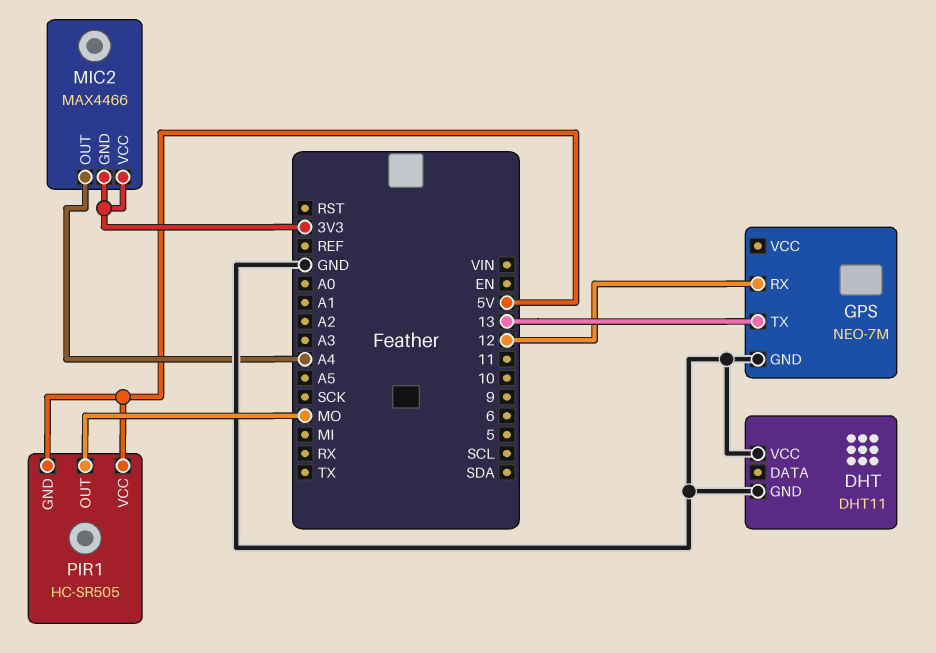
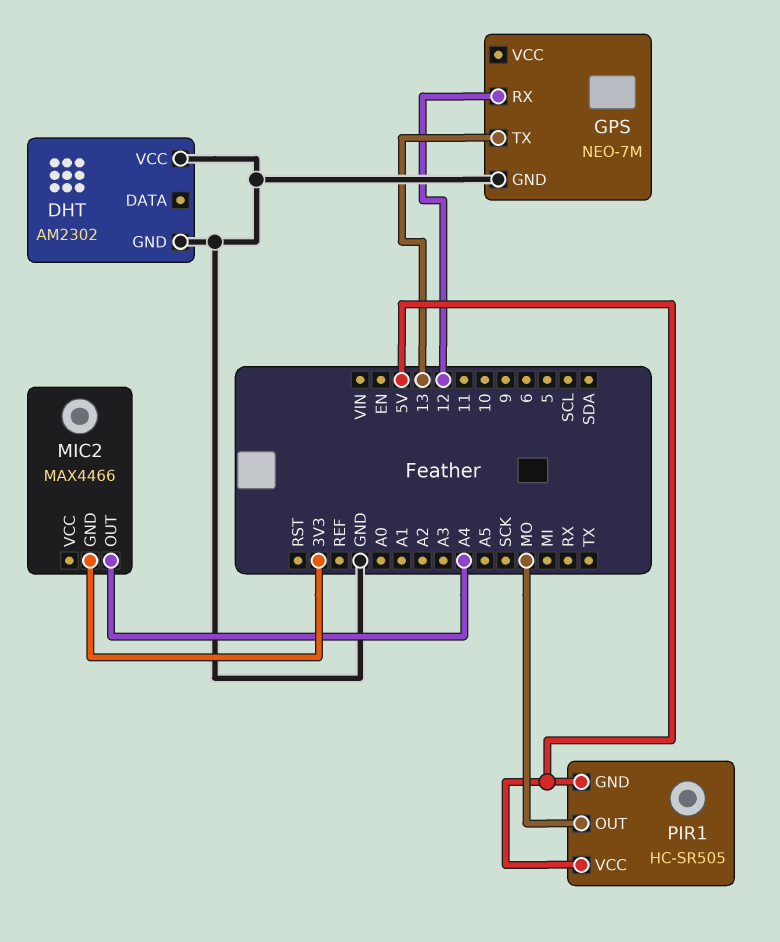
DHT: DHT11 -> AM2302
MIC2 pin VCC: 3V3 -> none

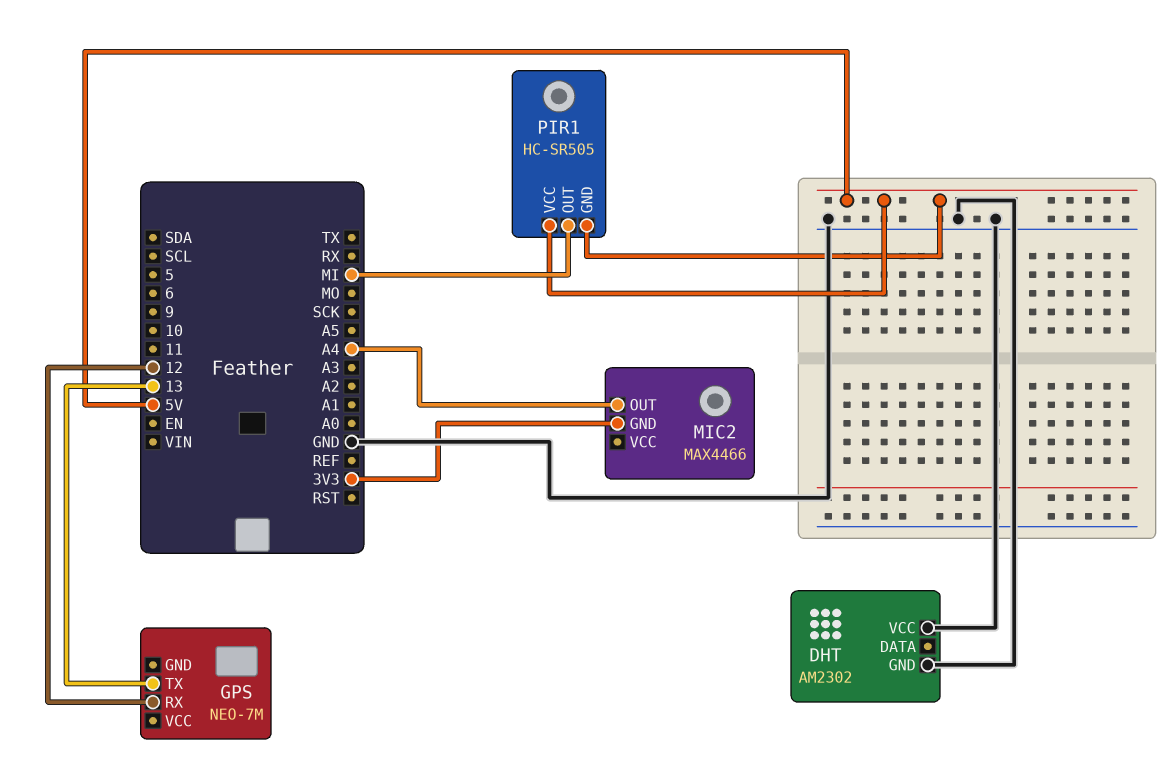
GPS pin GND: GND -> none
PIR1 pin OUT: MO -> MI

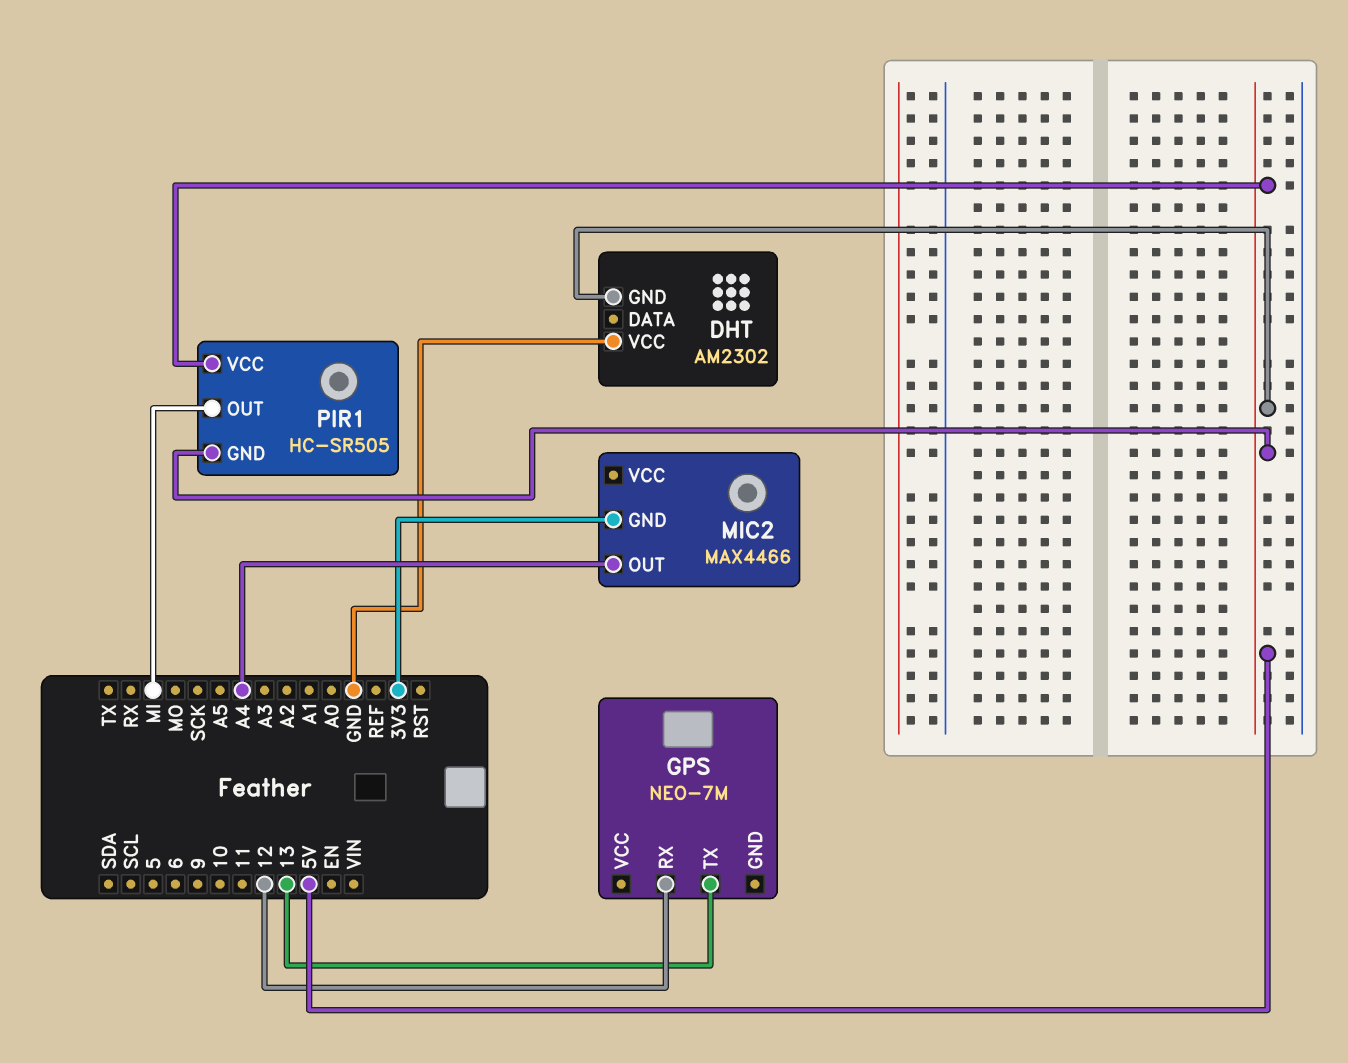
DHT pin GND: GND -> 5V

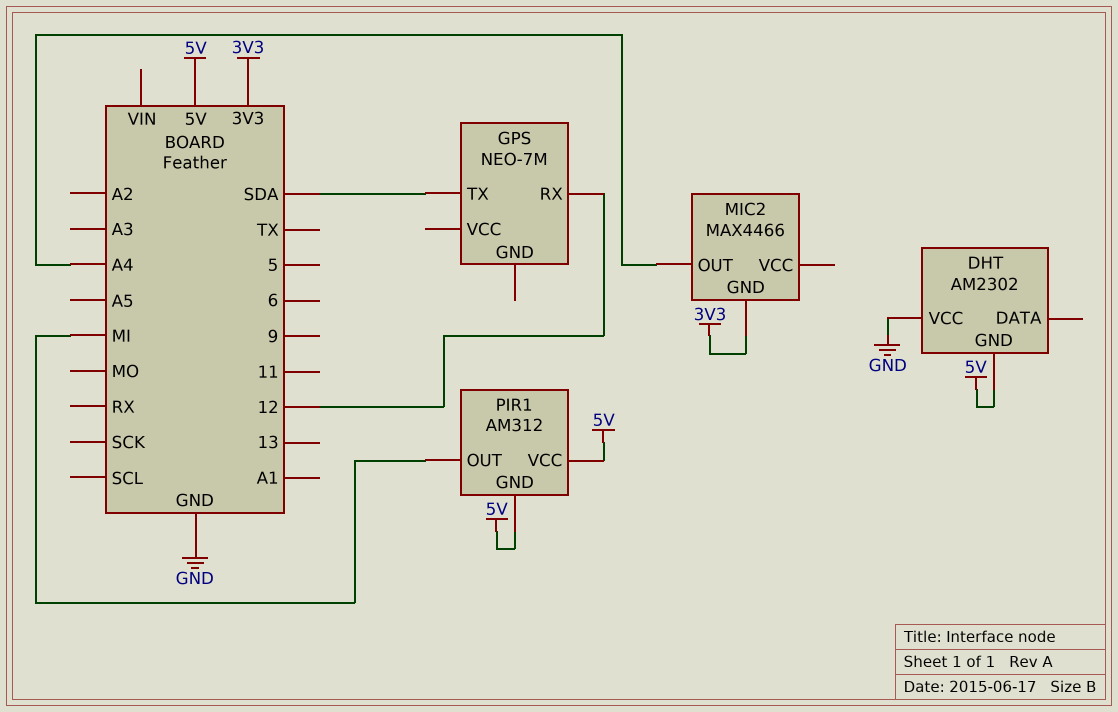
GPS pin TX: 13 -> SDA
PIR1: HC-SR505 -> AM312

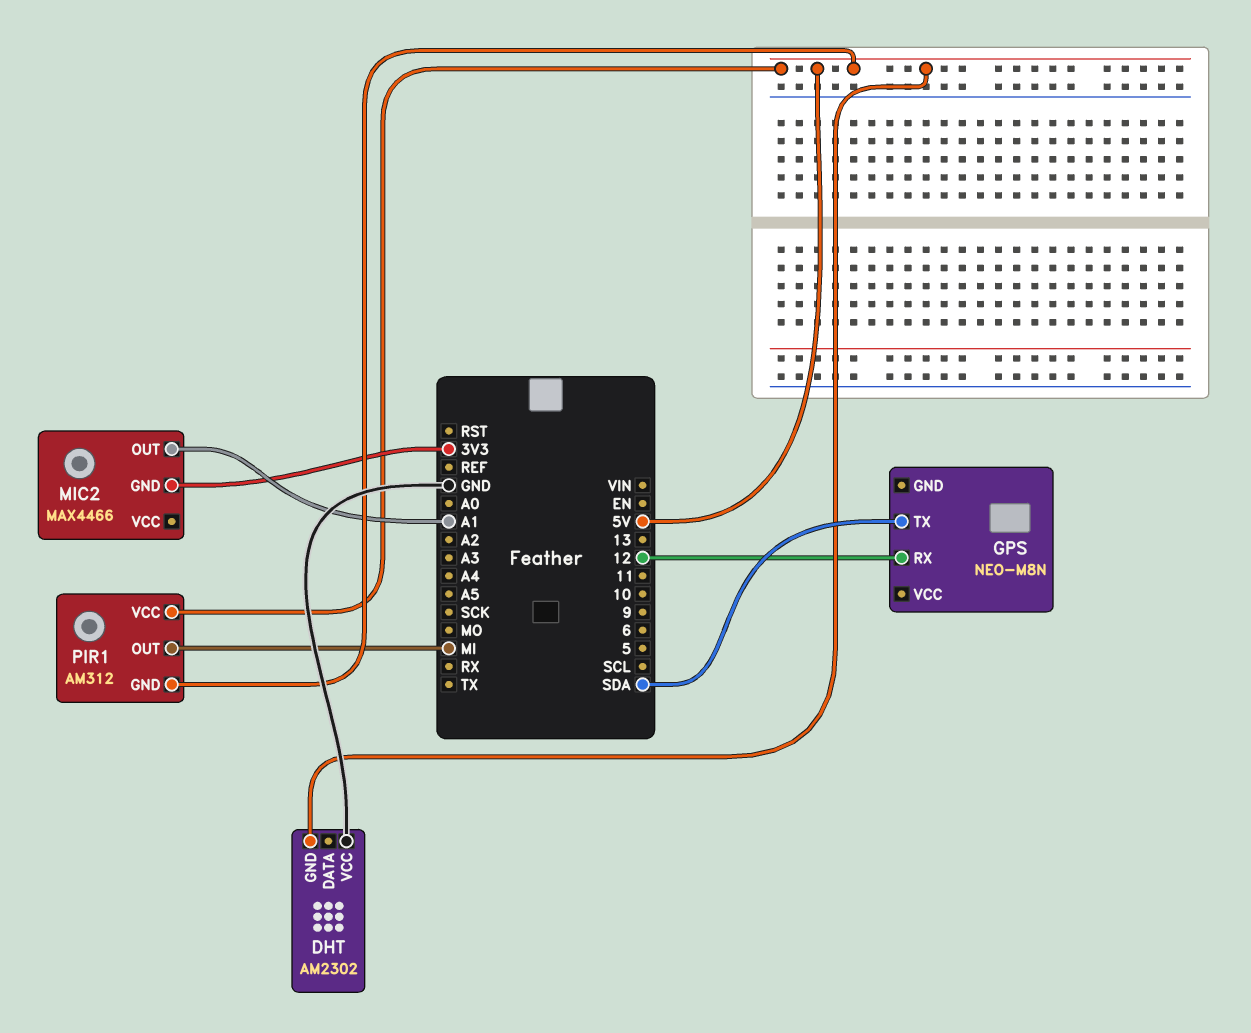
GPS: NEO-7M -> NEO-M8N
MIC2 pin OUT: A4 -> A1

